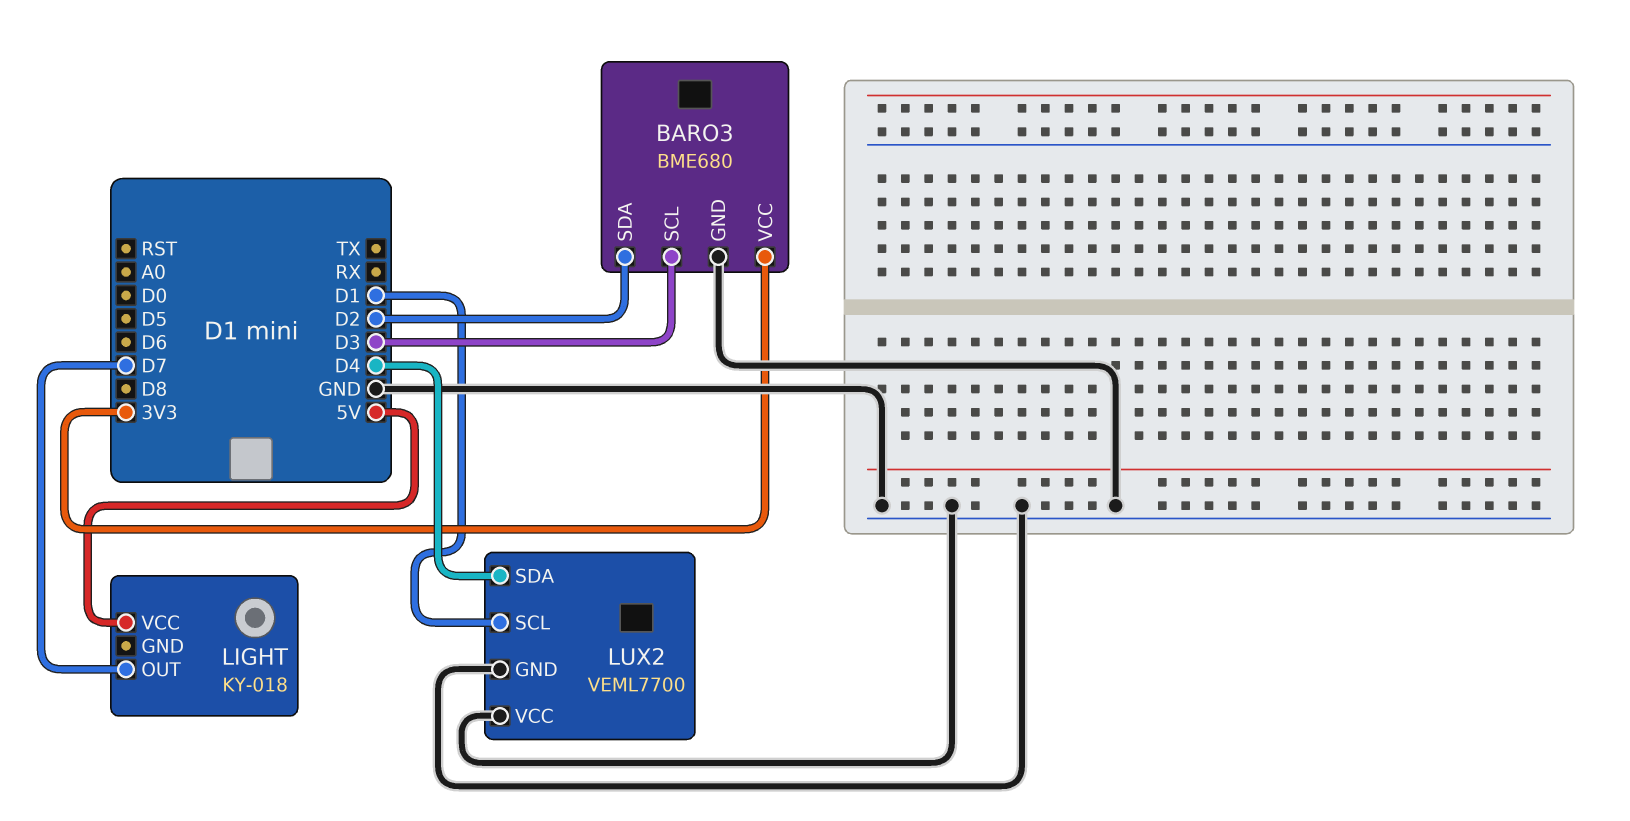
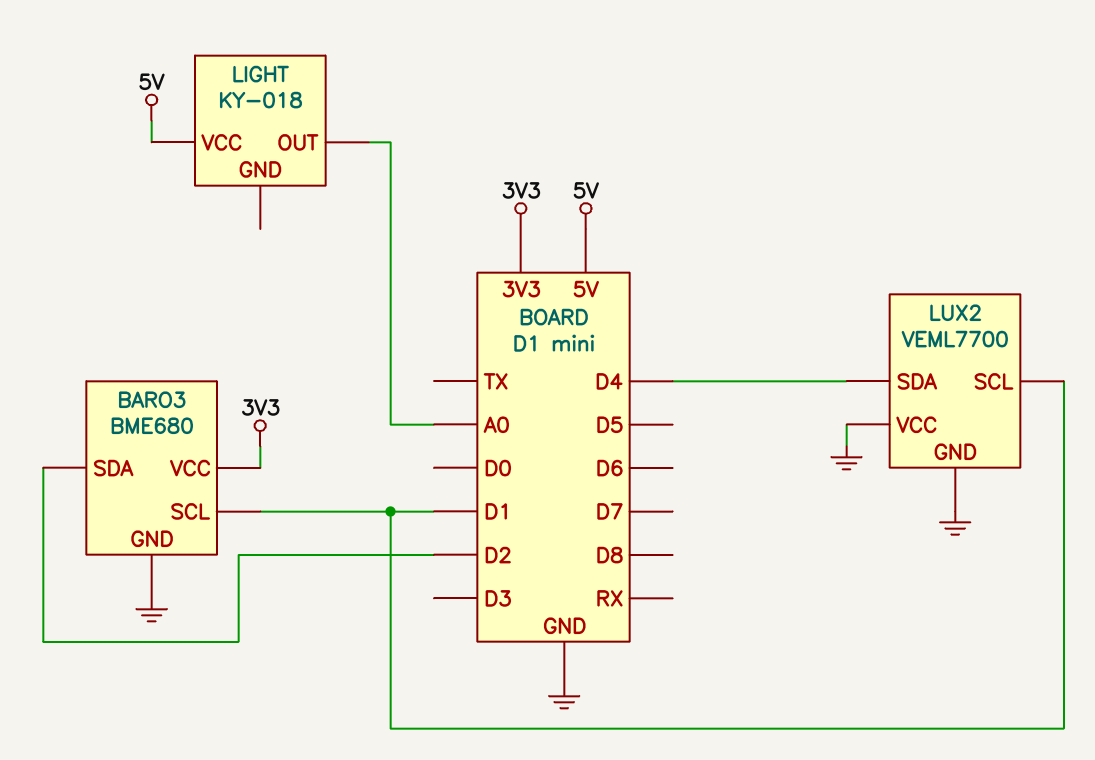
BARO3 pin SCL: D3 -> D1
LIGHT pin OUT: D7 -> A0

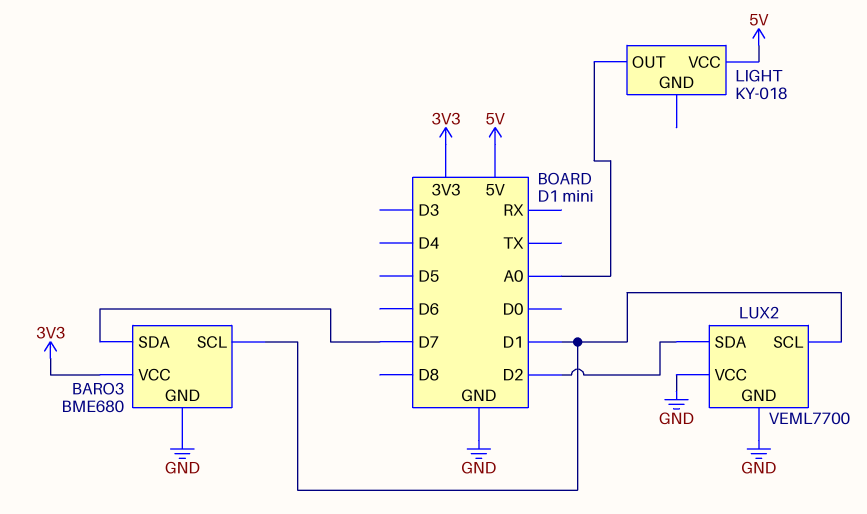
BARO3 pin SDA: D2 -> D7
LUX2 pin SDA: D4 -> D2

